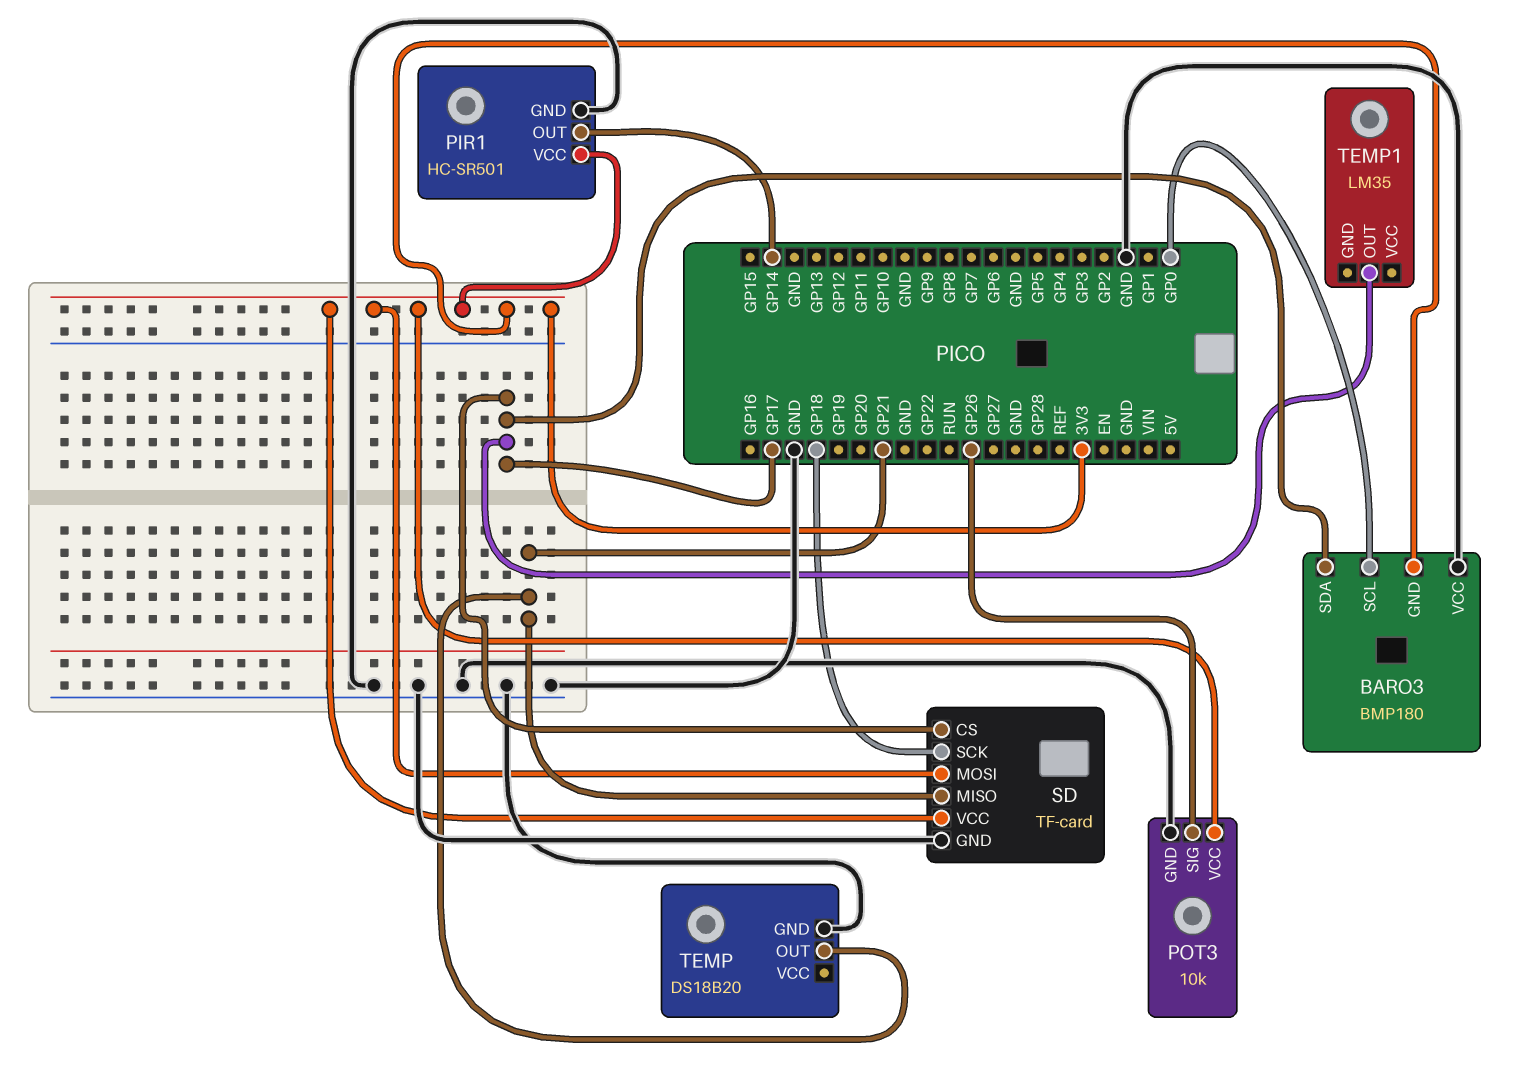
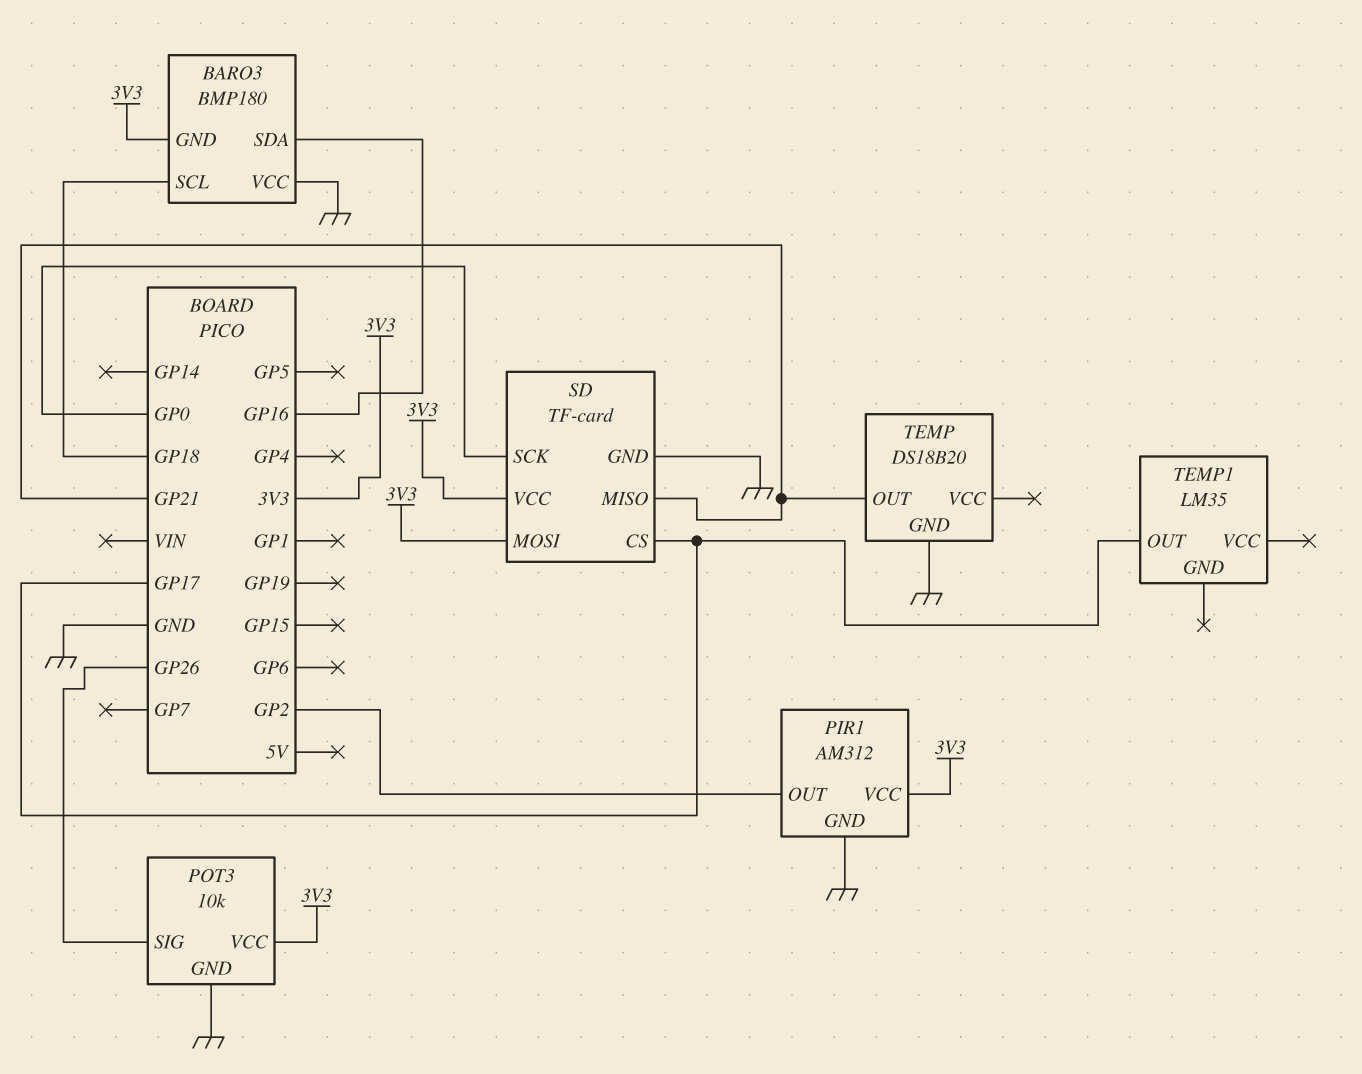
BARO3 pin SCL: GP0 -> GP18
BARO3 pin SDA: GP17 -> GP16
PIR1: HC-SR501 -> AM312
PIR1 pin OUT: GP14 -> GP2
SD pin SCK: GP18 -> GP0

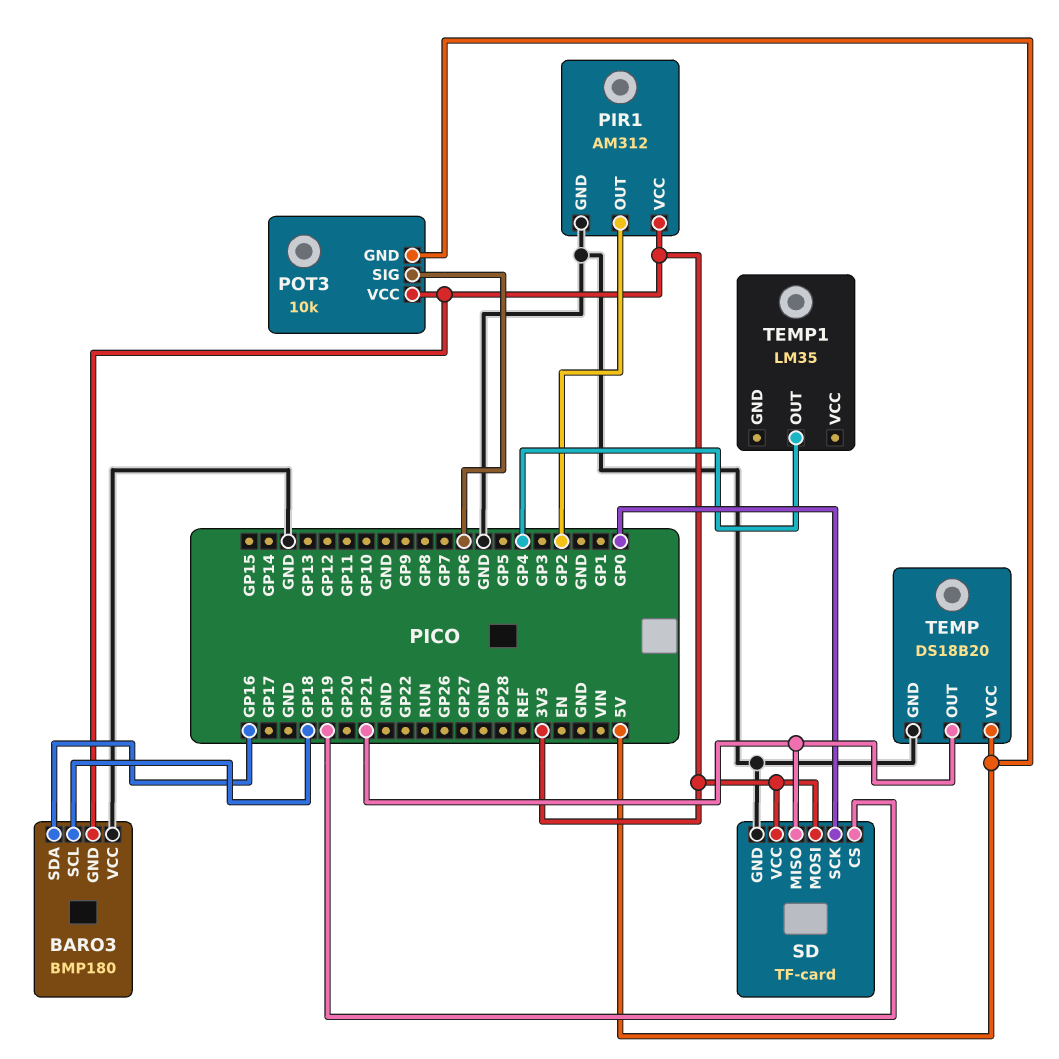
POT3 pin GND: GND -> 5V
POT3 pin SIG: GP26 -> GP6
SD pin CS: GP17 -> GP19
TEMP pin VCC: none -> 5V
TEMP1 pin OUT: GP17 -> GP4

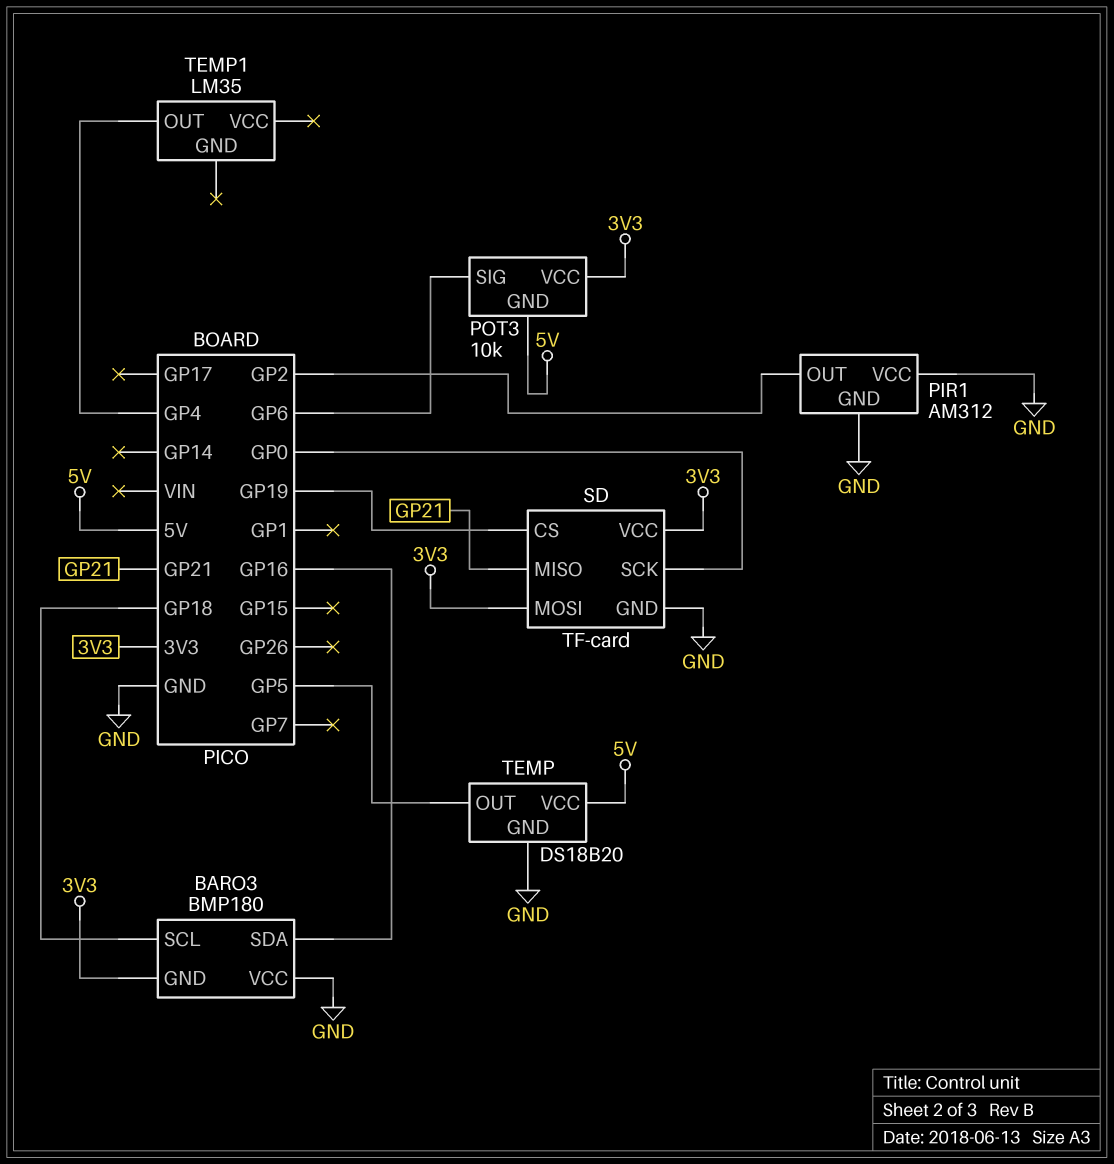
PIR1 pin VCC: 3V3 -> GND
TEMP pin OUT: GP21 -> GP5

